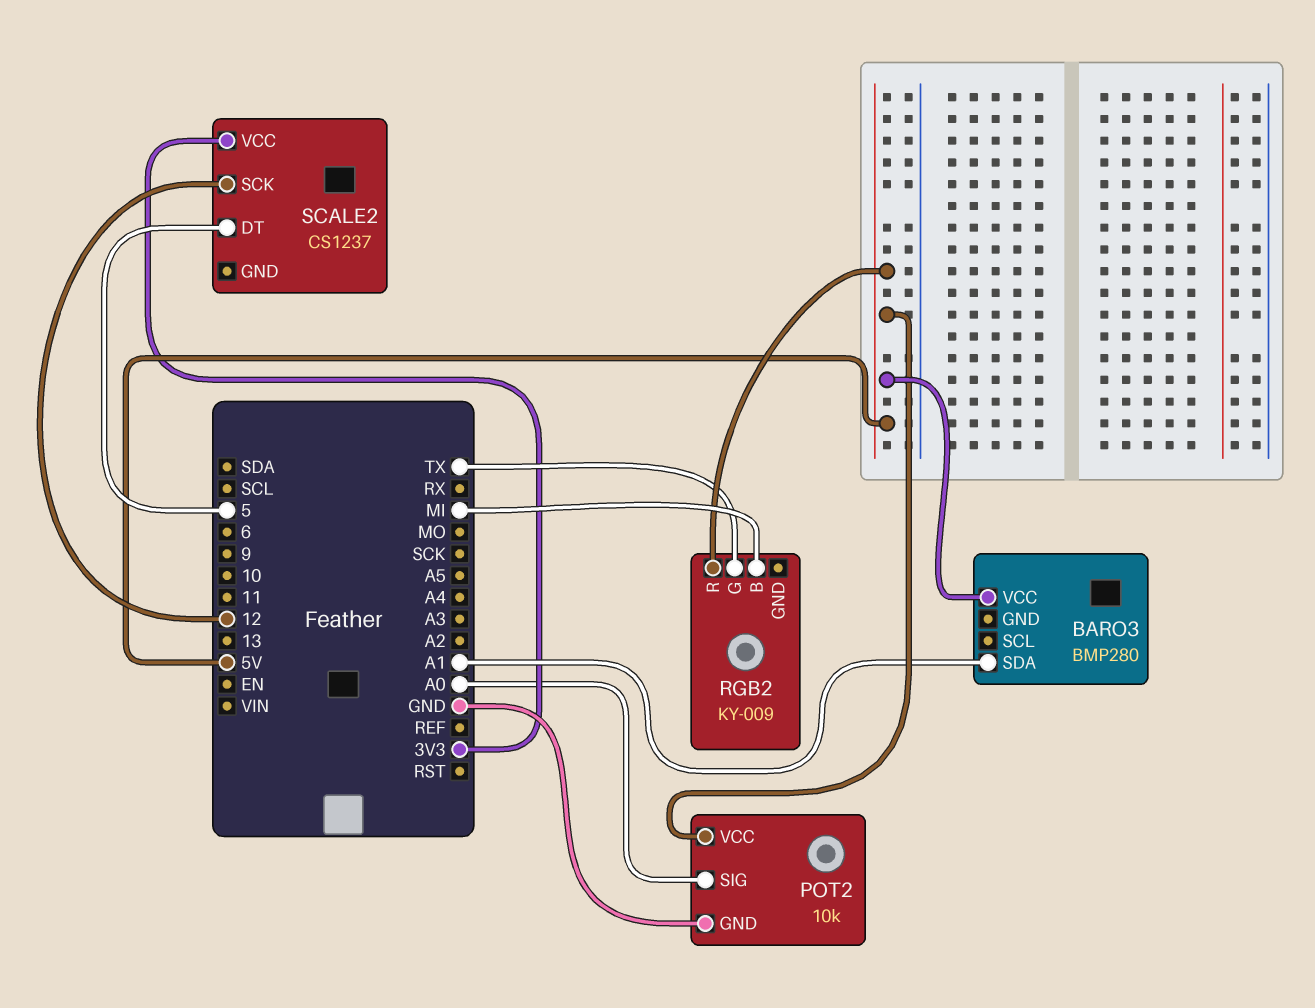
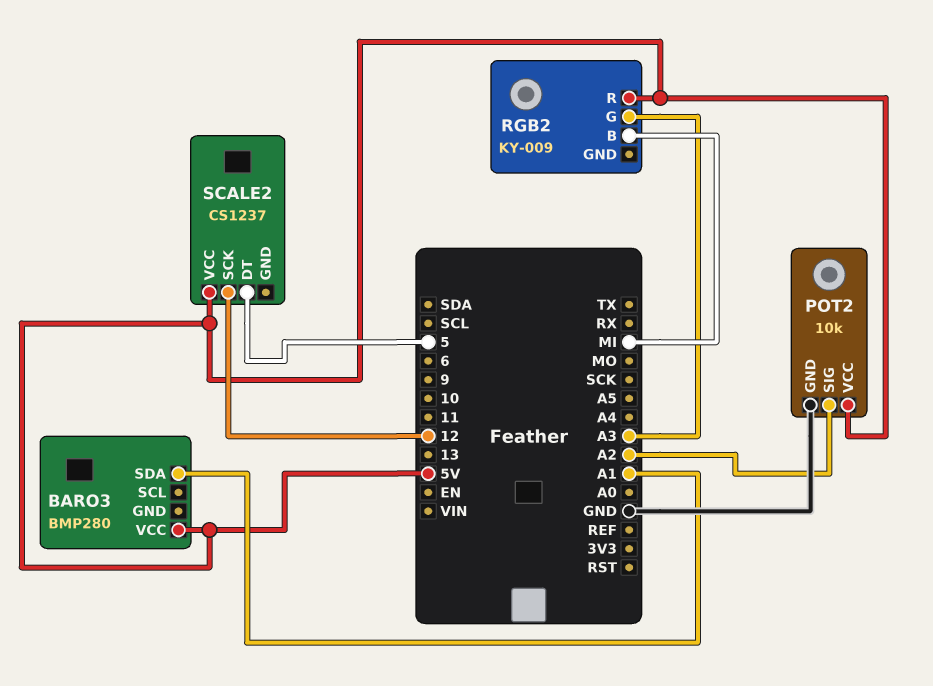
POT2 pin SIG: A0 -> A2
RGB2 pin G: TX -> A3
SCALE2 pin VCC: 3V3 -> 5V

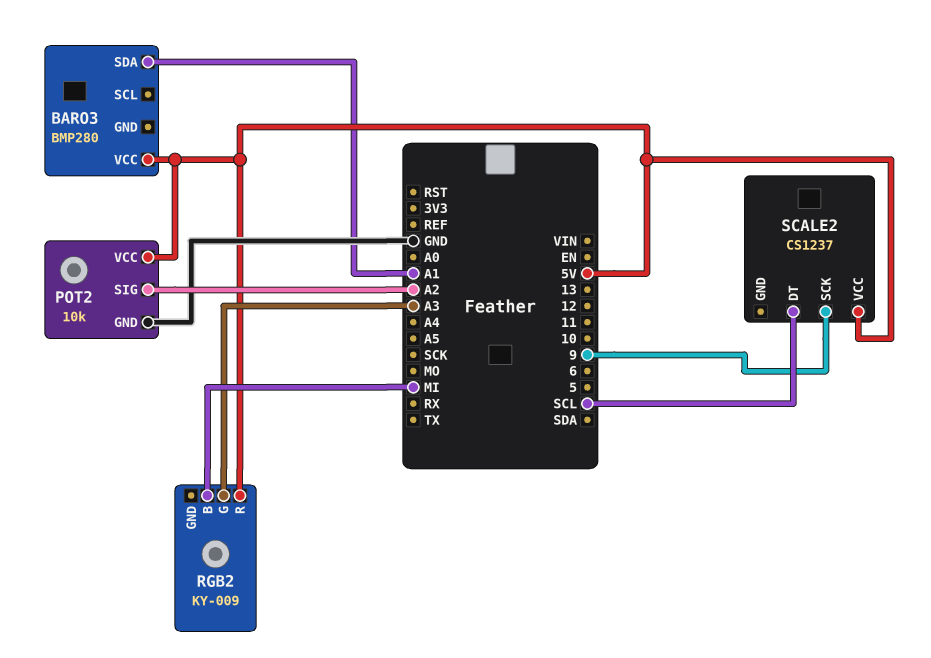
SCALE2 pin DT: 5 -> SCL
SCALE2 pin SCK: 12 -> 9

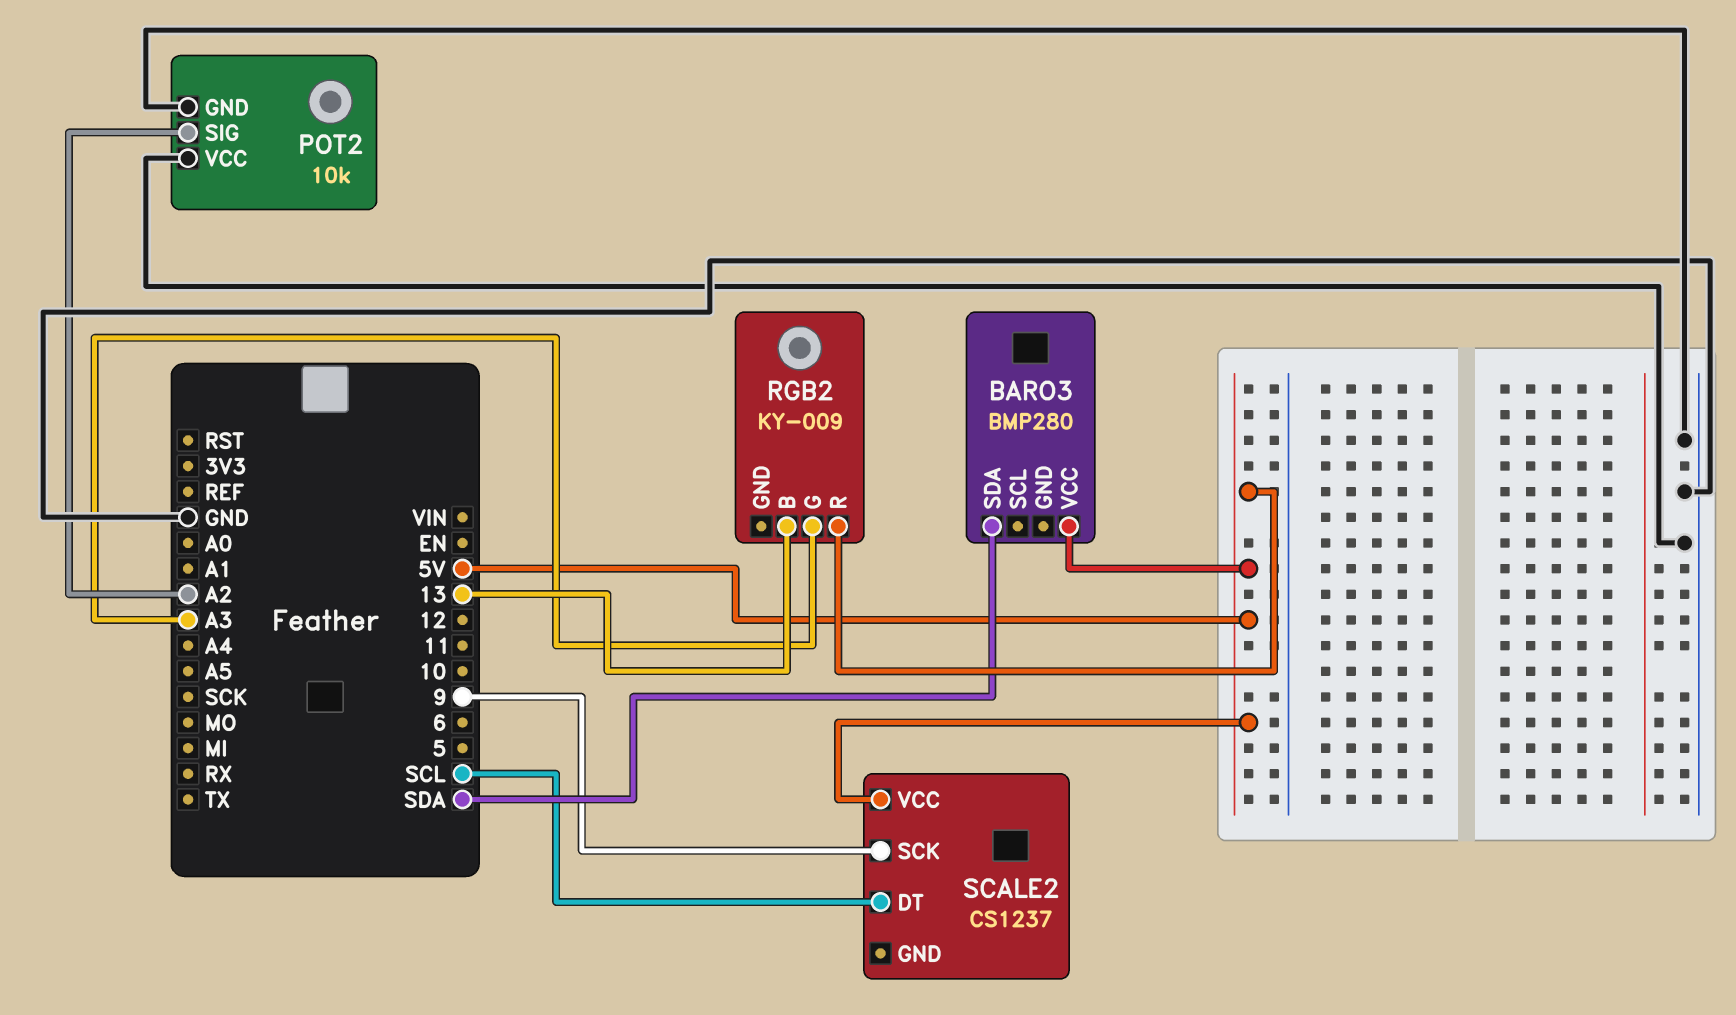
BARO3 pin SDA: A1 -> SDA
POT2 pin VCC: 5V -> GND
RGB2 pin B: MI -> 13

